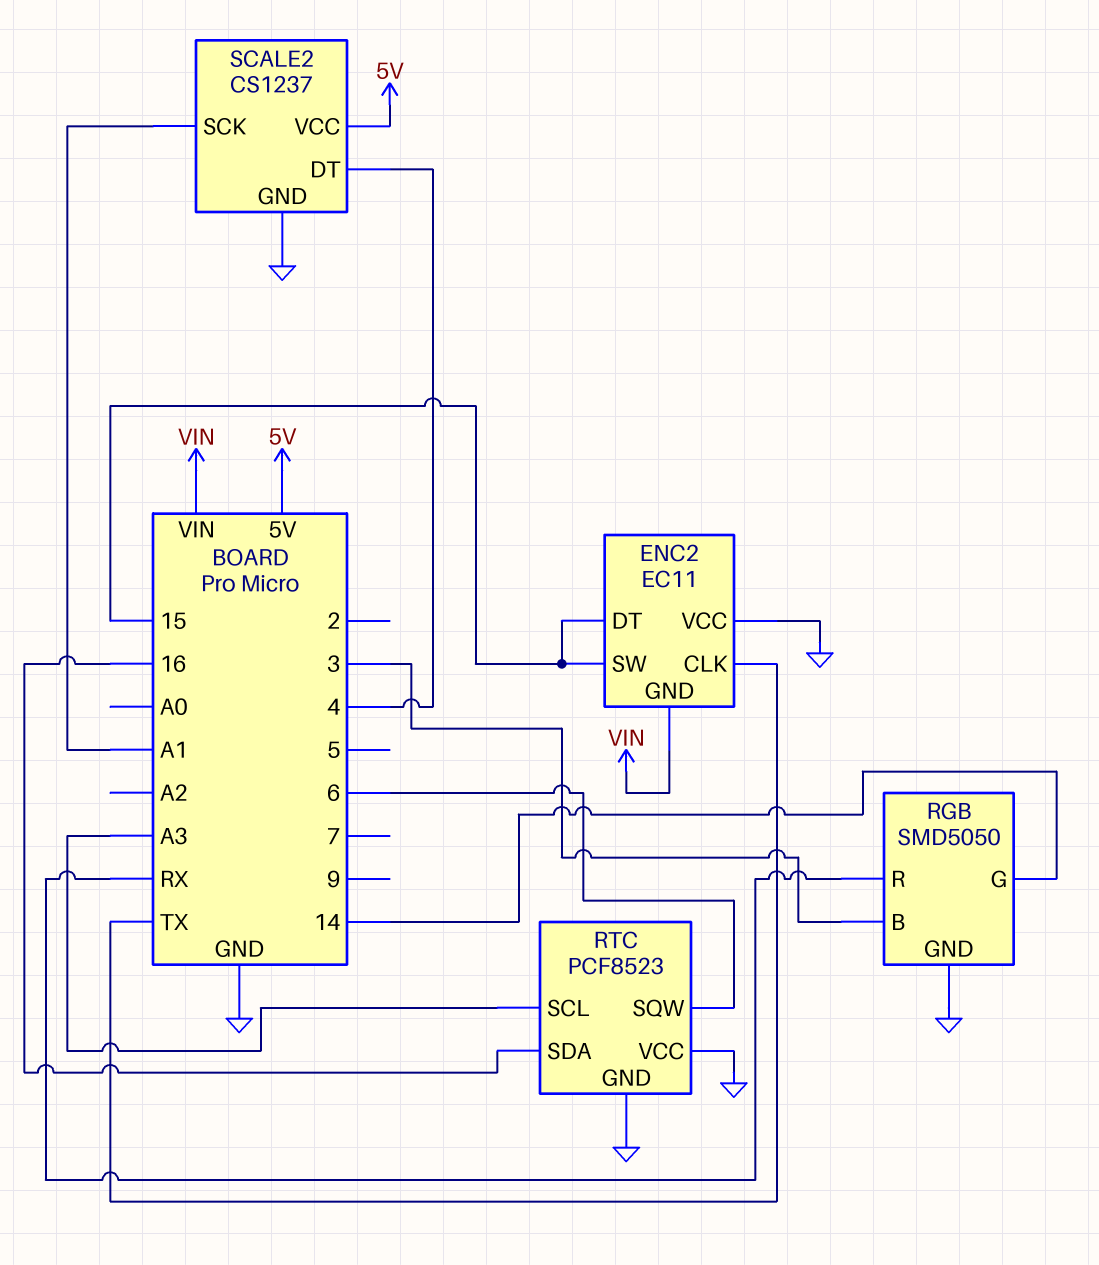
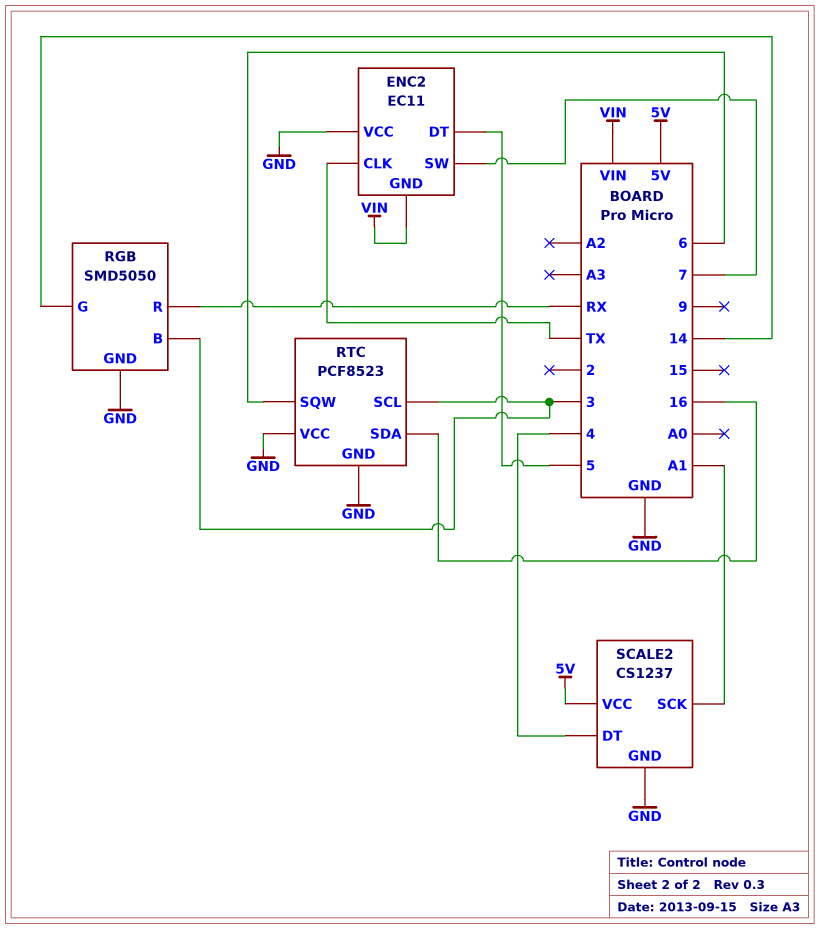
ENC2 pin DT: 15 -> 5
ENC2 pin SW: 15 -> 7
RTC pin SCL: A3 -> 3

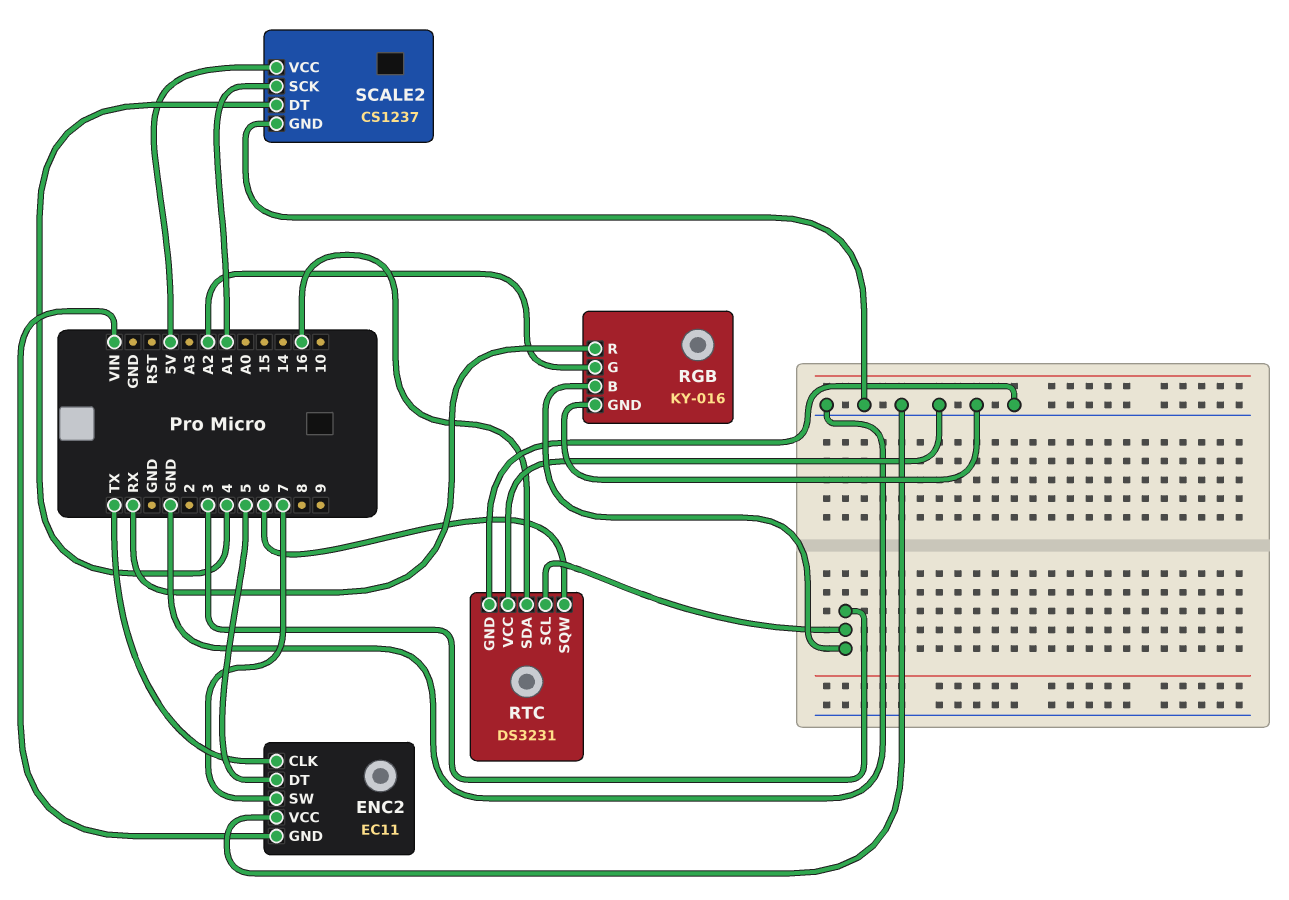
RGB: SMD5050 -> KY-016
RGB pin G: 14 -> A2
RTC: PCF8523 -> DS3231

